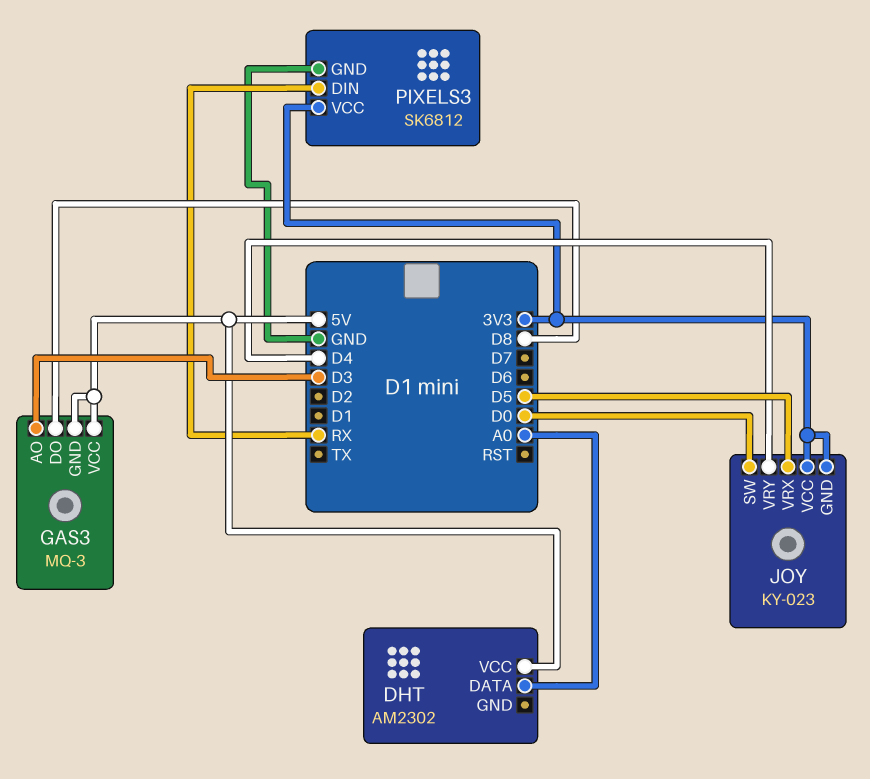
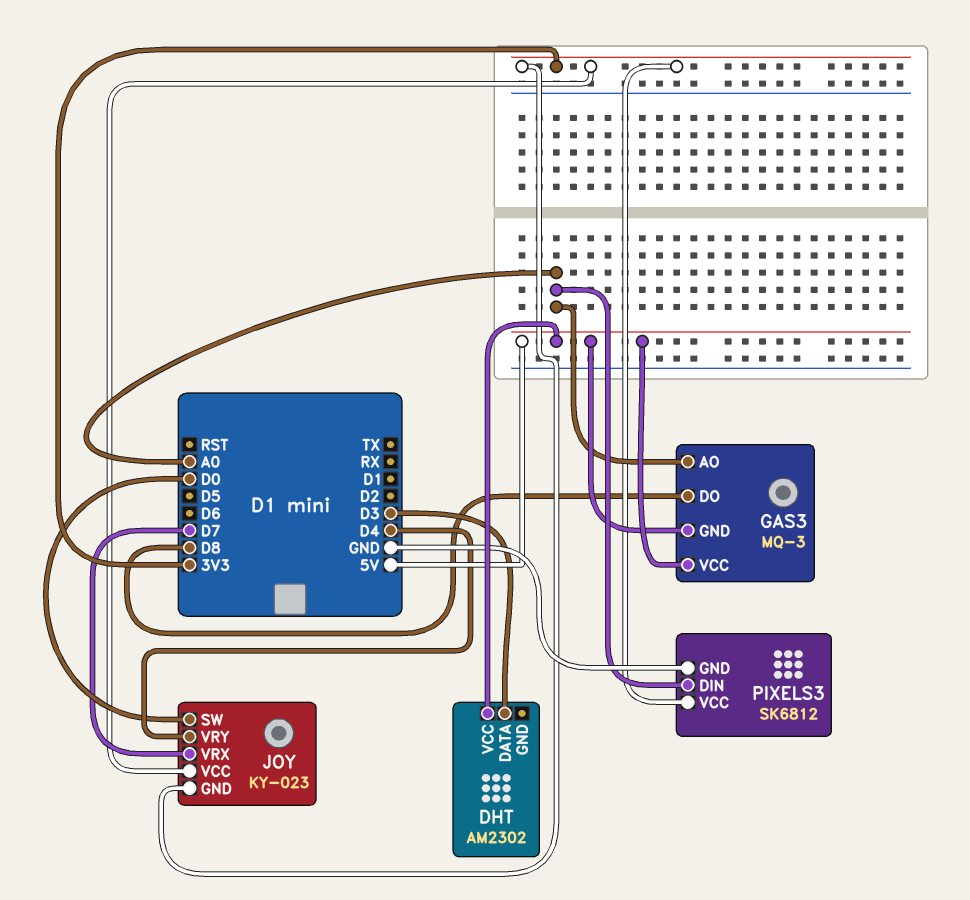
DHT pin DATA: A0 -> D3
GAS3 pin AO: D3 -> A0
JOY pin VRX: D5 -> D7
PIXELS3 pin DIN: RX -> A0

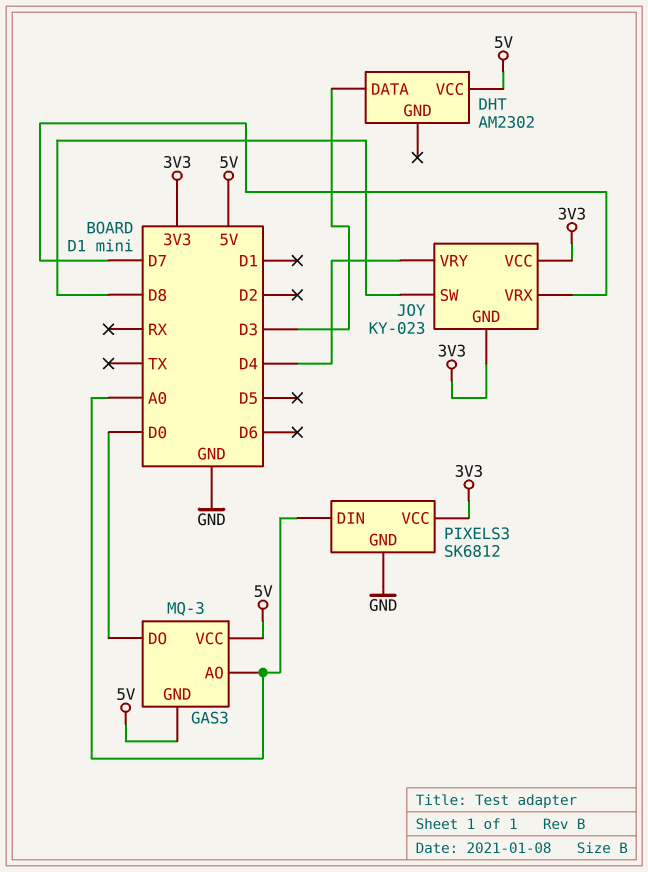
GAS3 pin DO: D8 -> D0
JOY pin SW: D0 -> D8

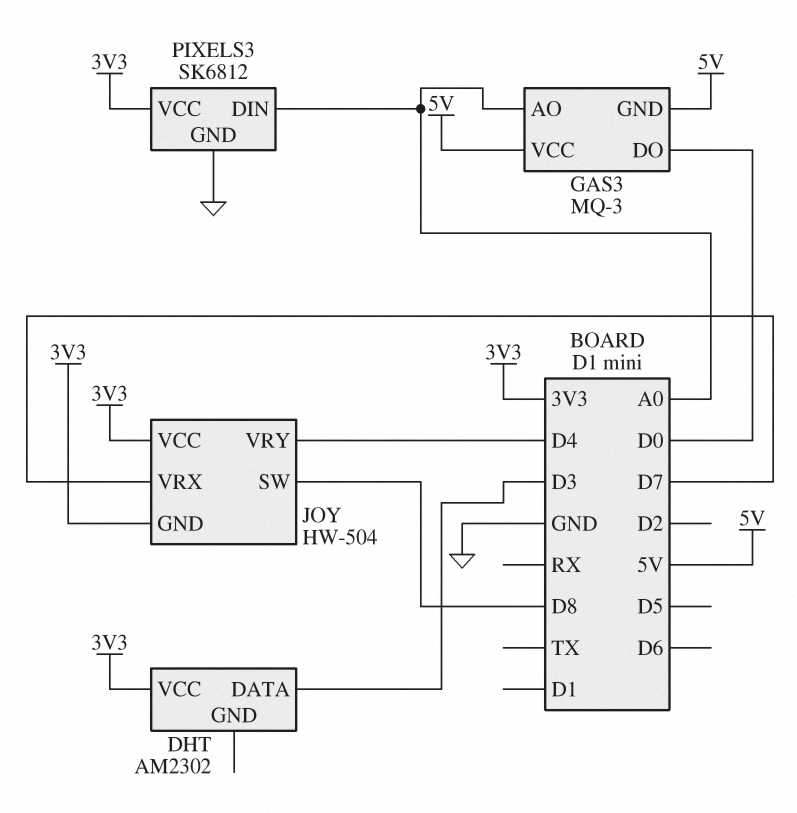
DHT pin VCC: 5V -> 3V3
JOY: KY-023 -> HW-504

